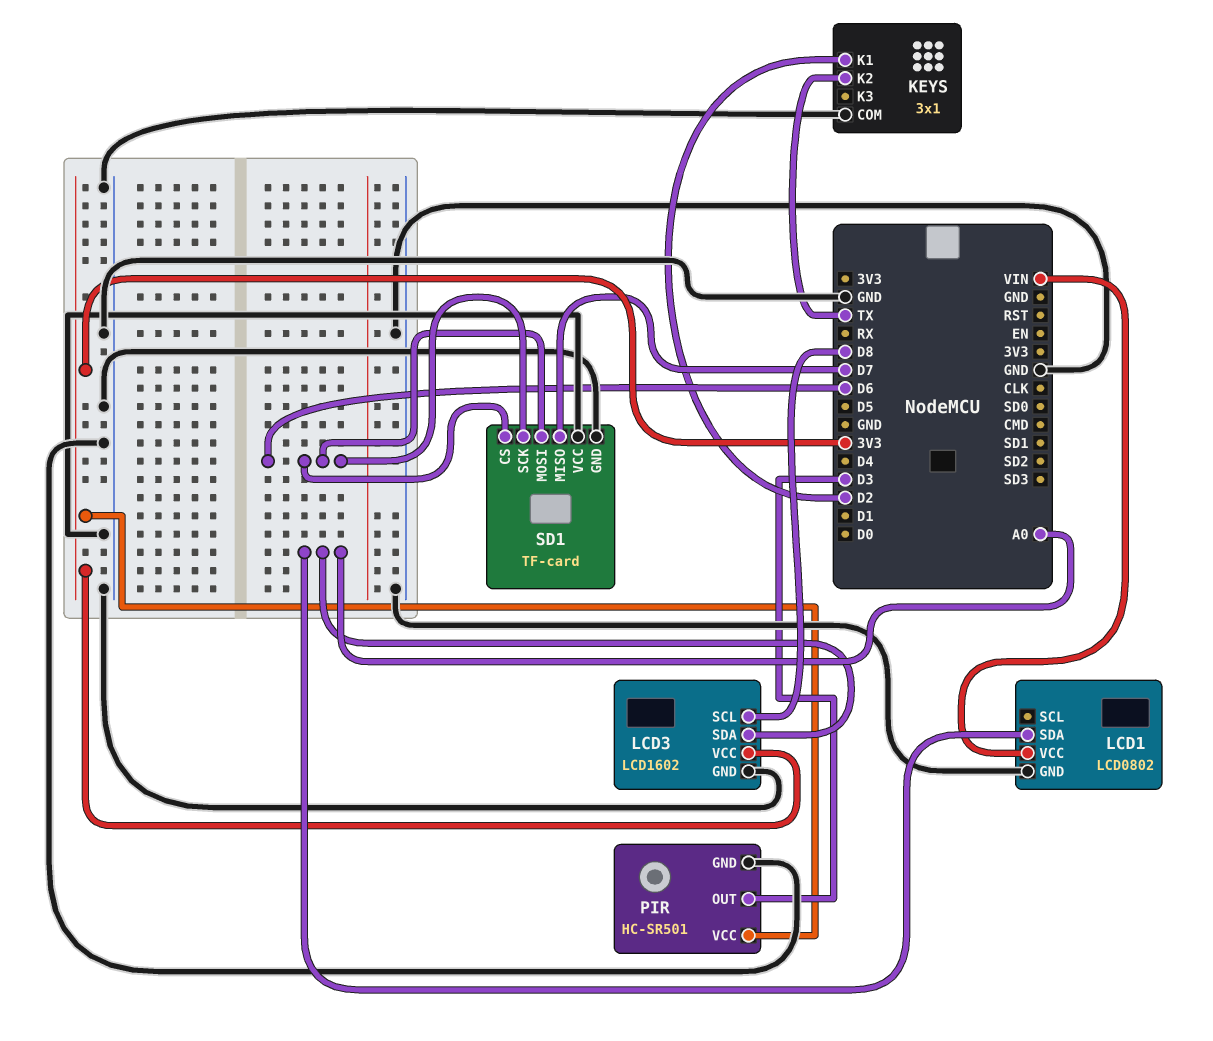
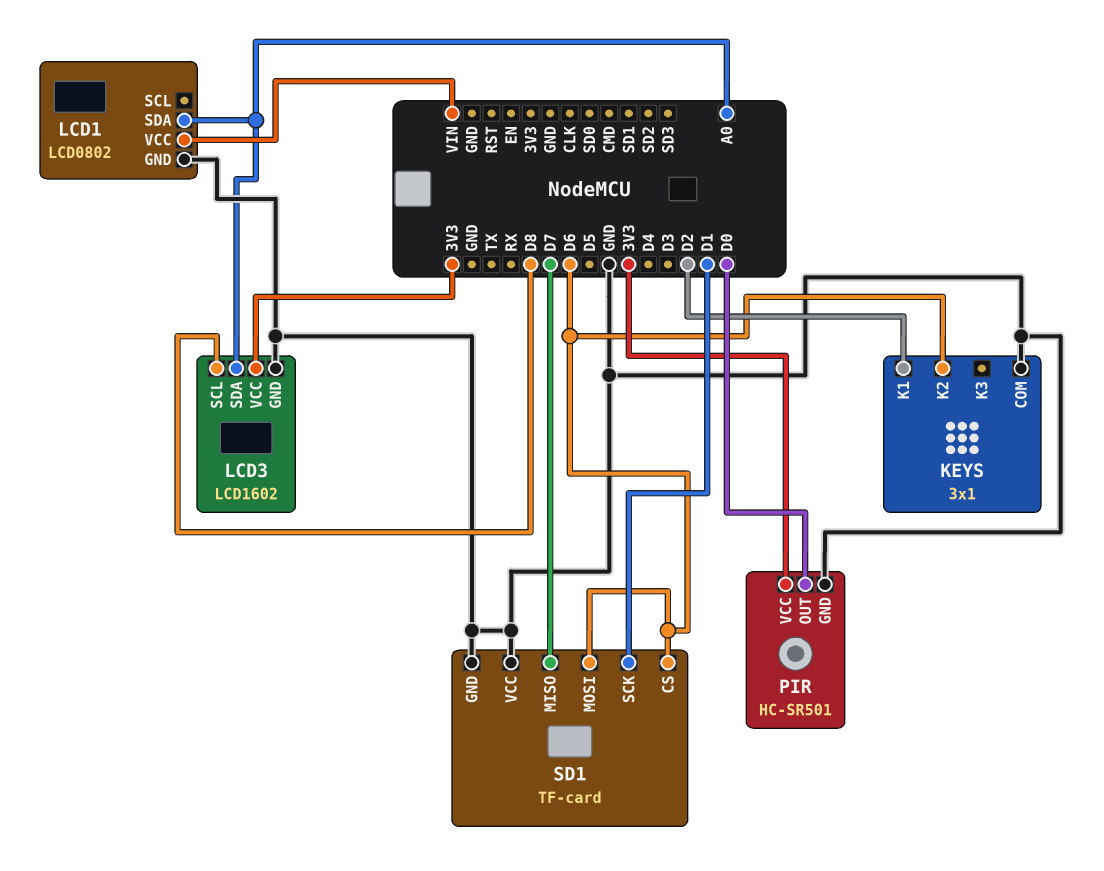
KEYS pin K2: TX -> D6
PIR pin OUT: D3 -> D0
SD1 pin SCK: D6 -> D1

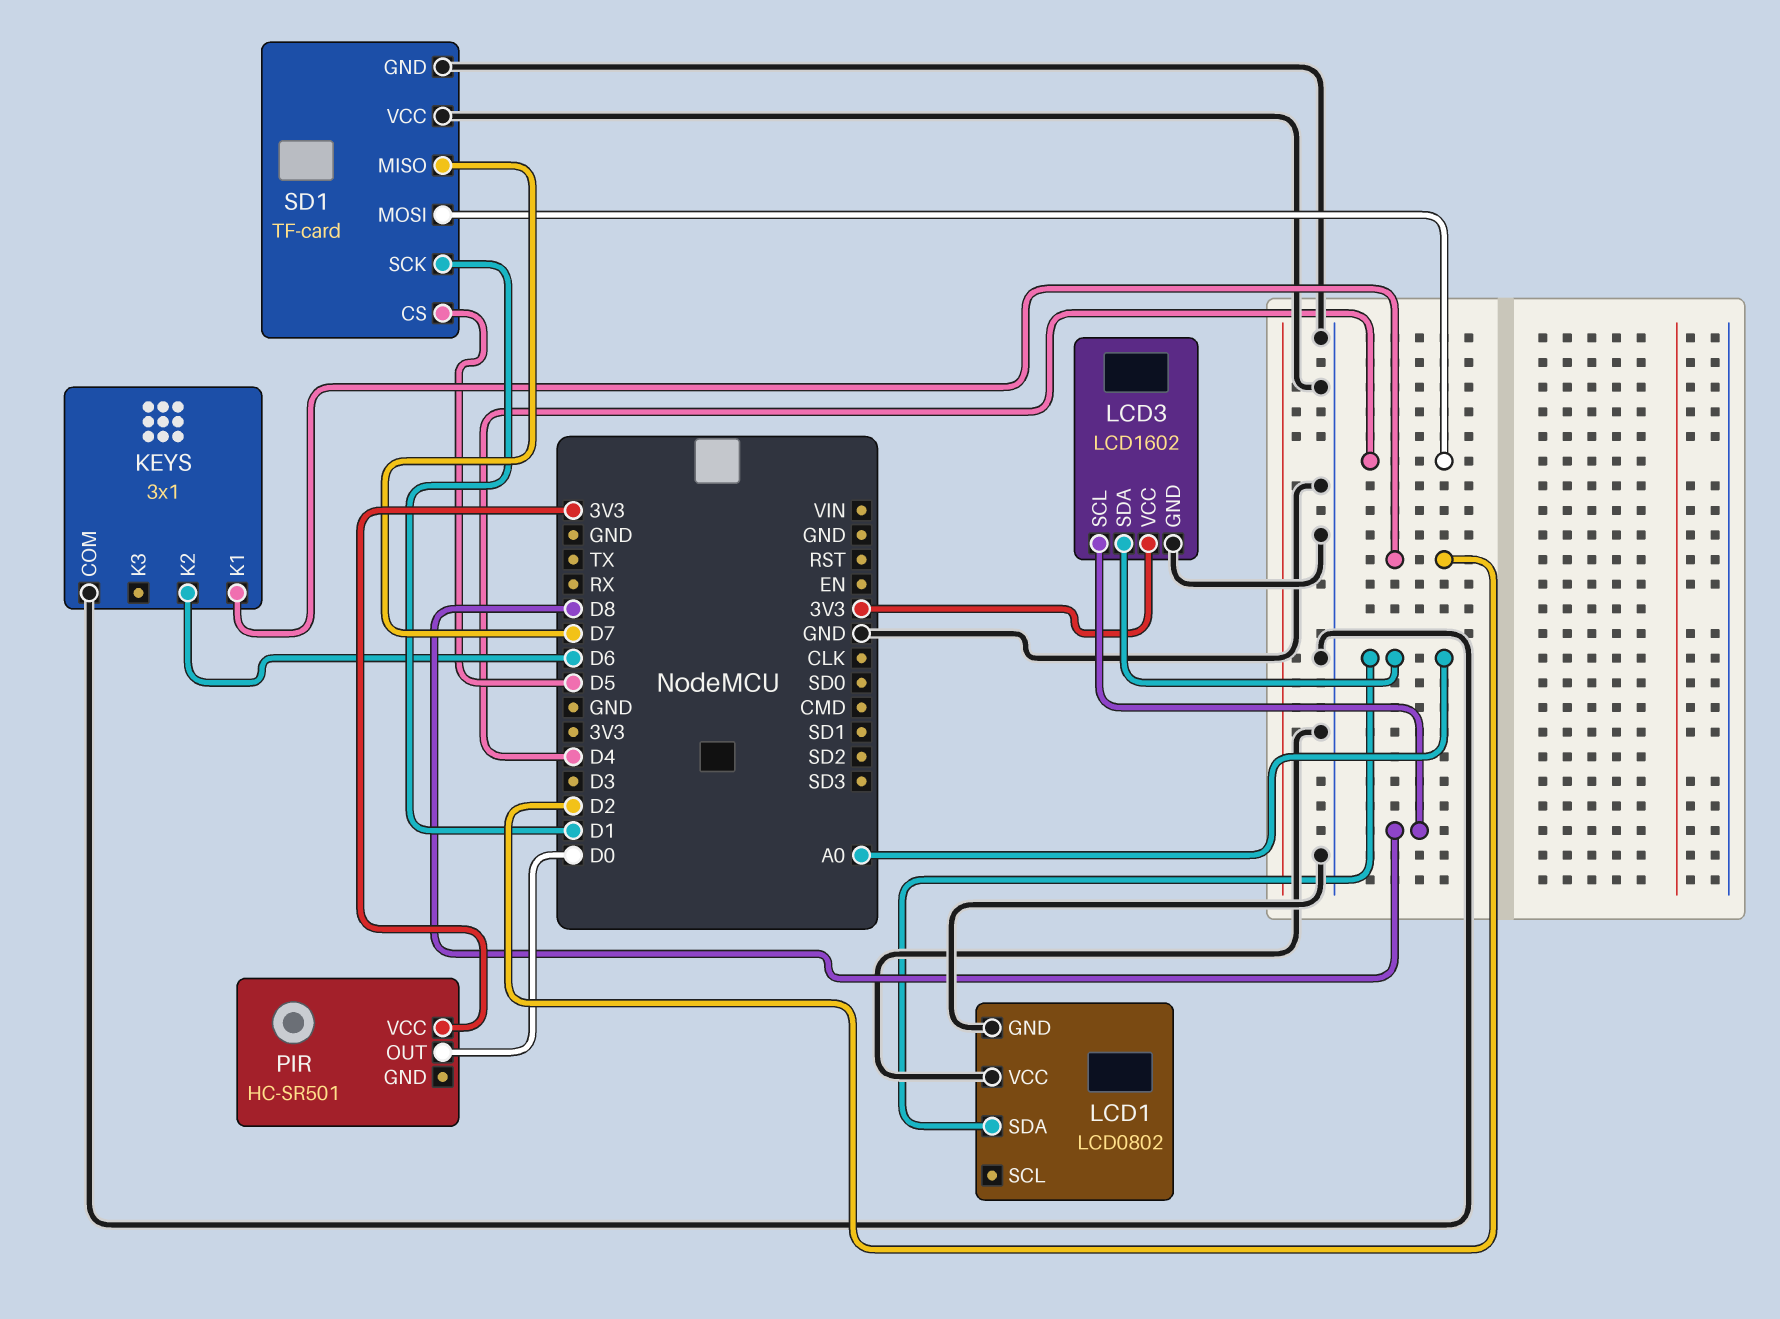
LCD1 pin VCC: VIN -> GND
PIR pin GND: GND -> none
SD1 pin CS: D6 -> D5
SD1 pin MOSI: D6 -> D4

